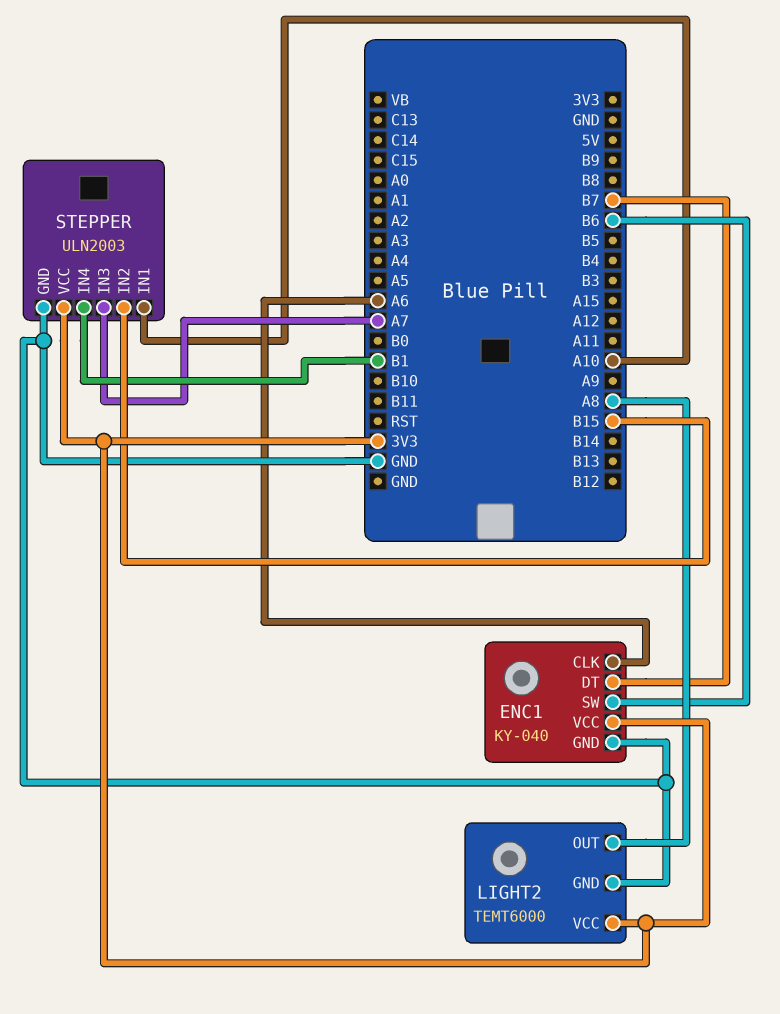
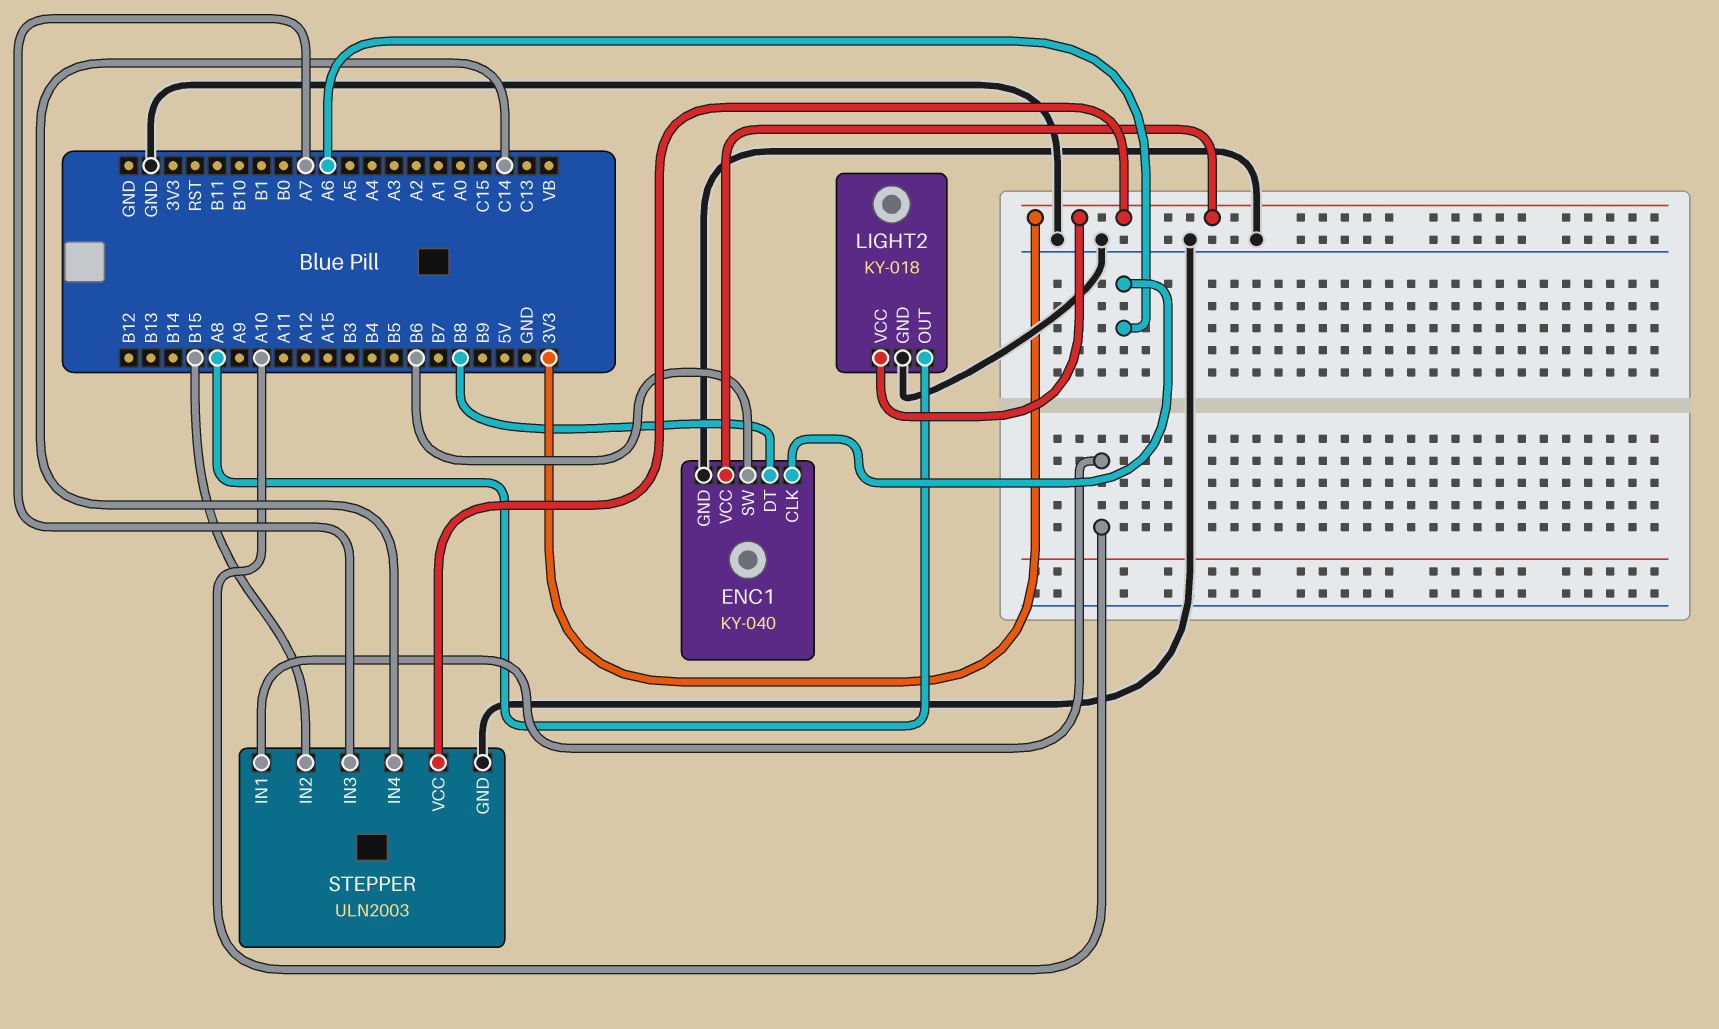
ENC1 pin DT: B7 -> B8
LIGHT2: TEMT6000 -> KY-018
STEPPER pin IN4: B1 -> C14

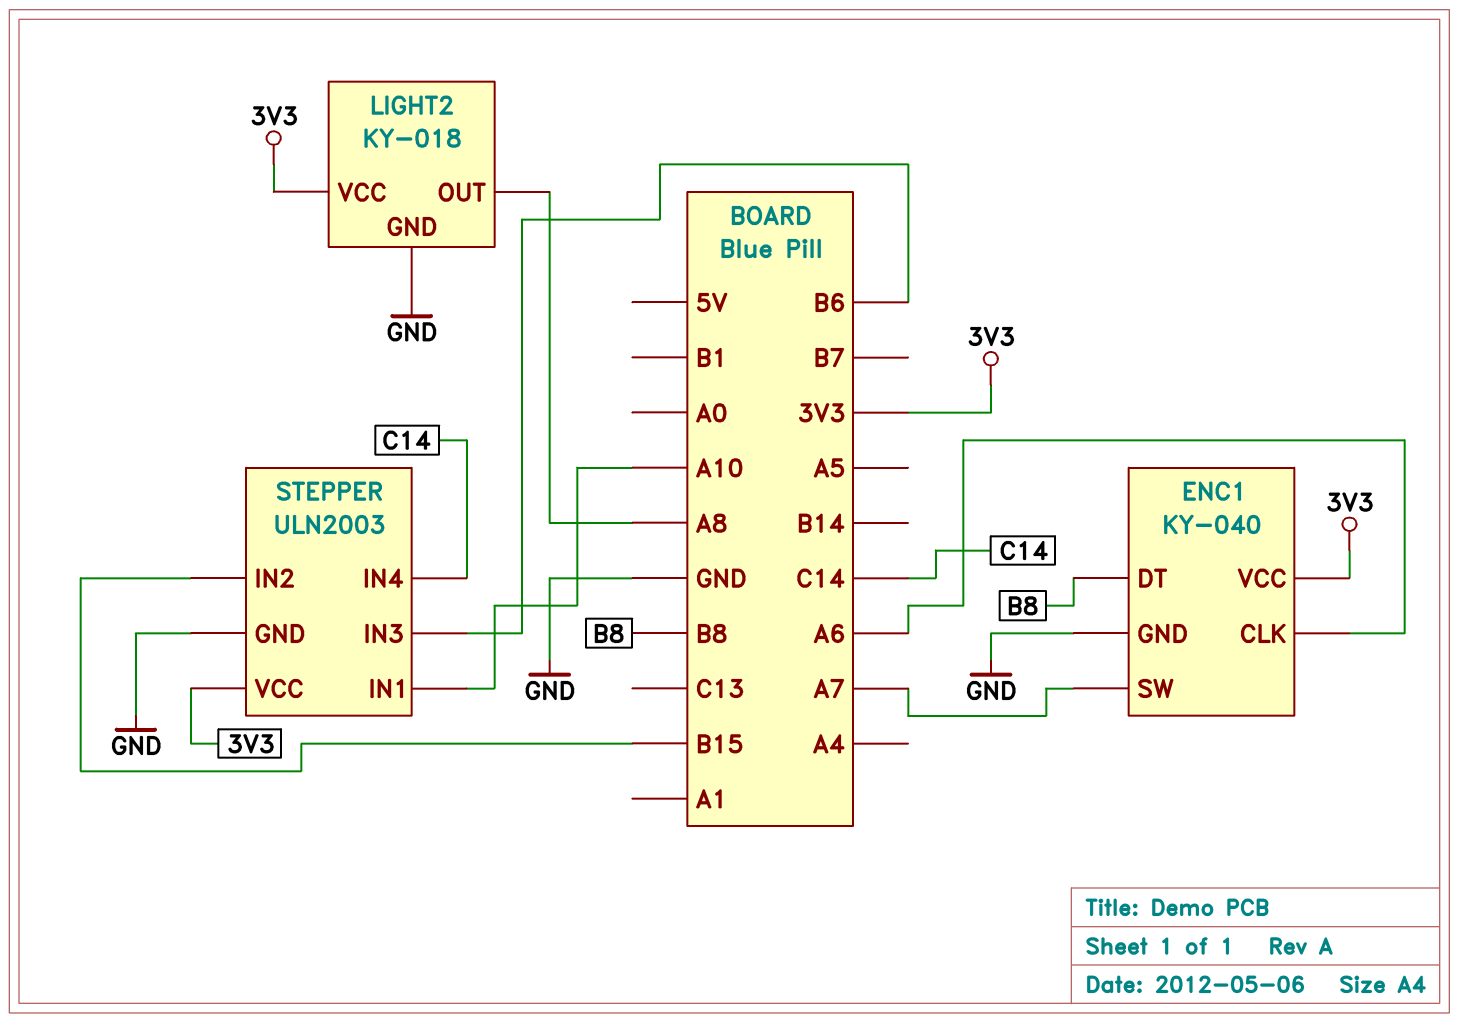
ENC1 pin SW: B6 -> A7
STEPPER pin IN3: A7 -> B6

